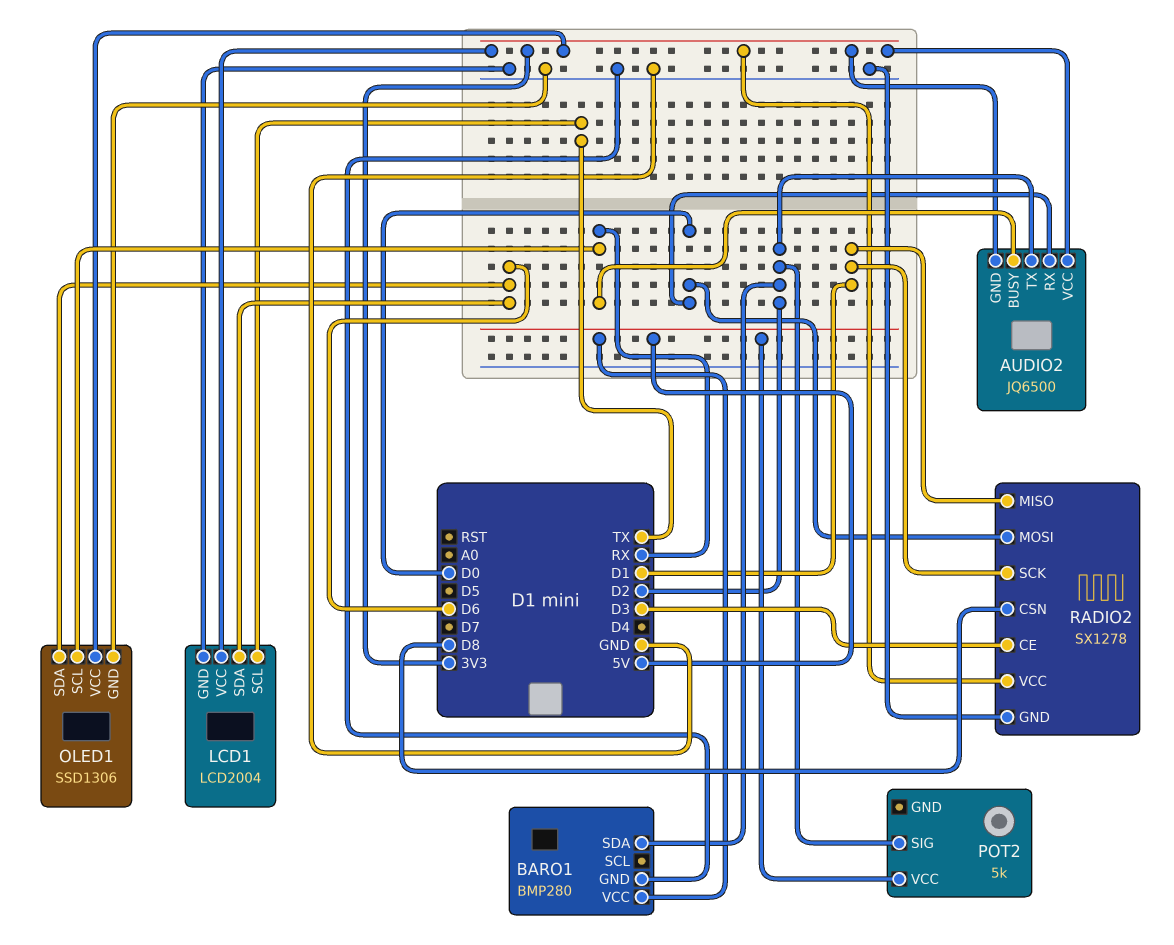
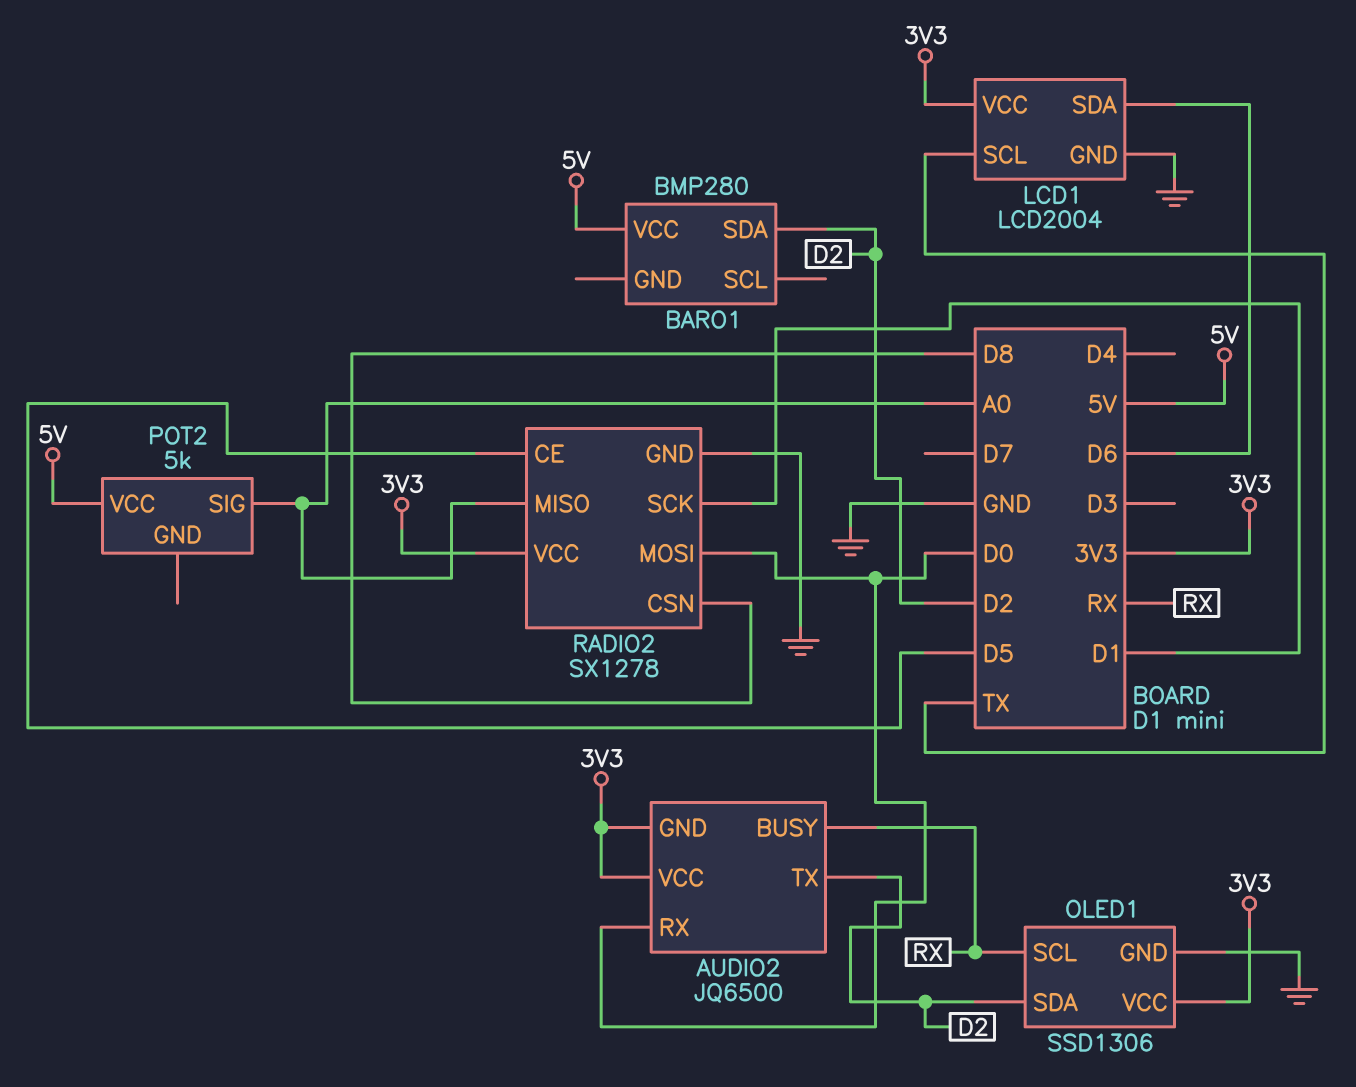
BARO1 pin GND: GND -> none
OLED1 pin SDA: D6 -> D2
POT2 pin SIG: D2 -> A0
RADIO2 pin CE: D3 -> D5
RADIO2 pin MISO: D1 -> A0

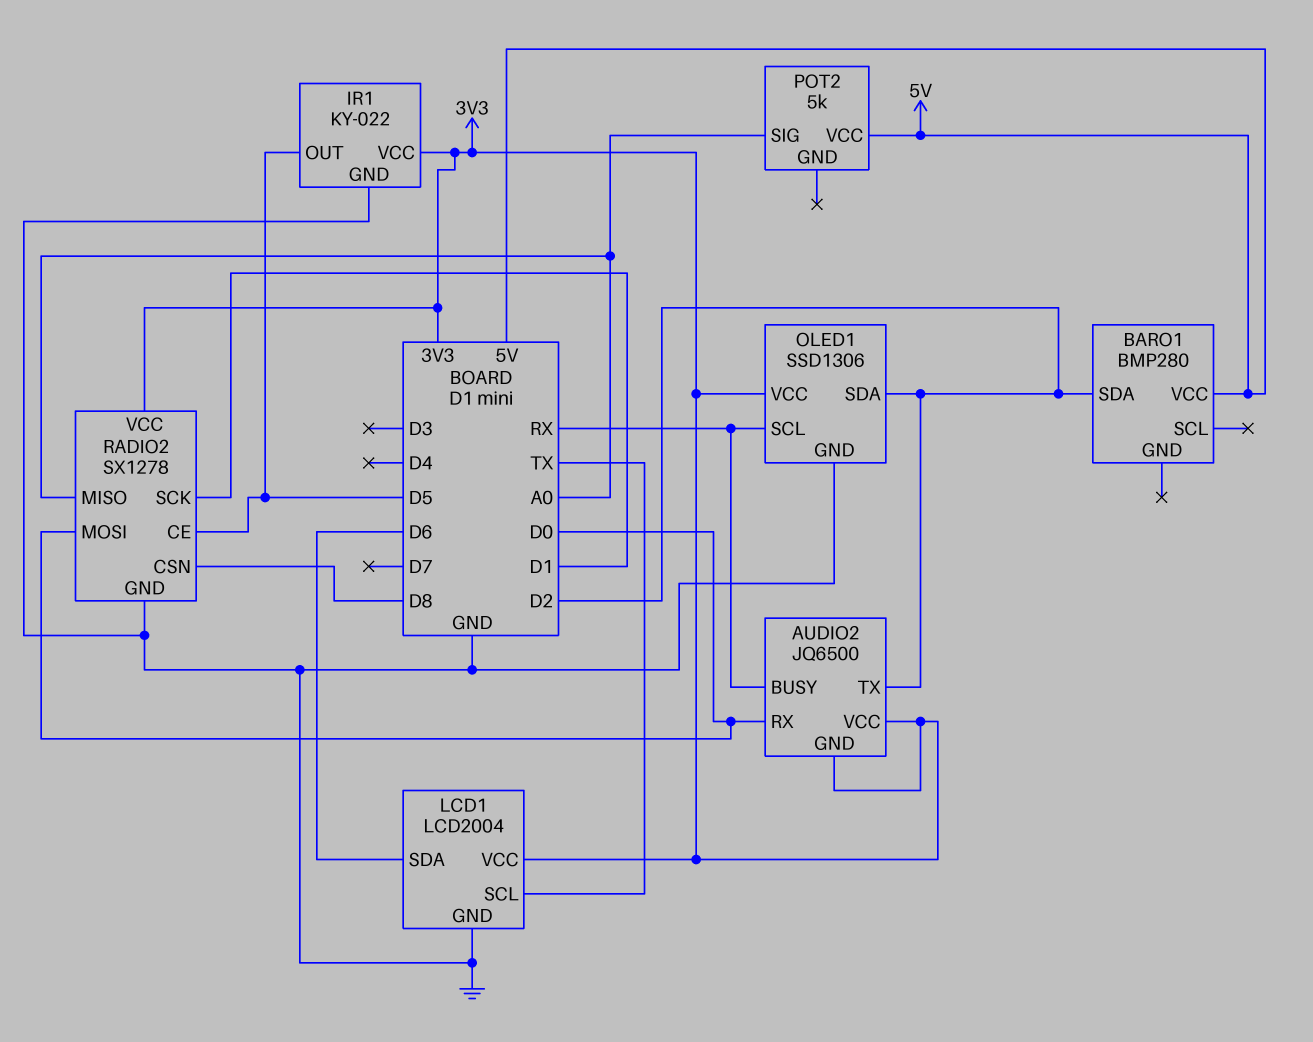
IR1: none -> KY-022
IR1 pin GND: none -> GND
IR1 pin OUT: none -> D5
IR1 pin VCC: none -> 3V3

